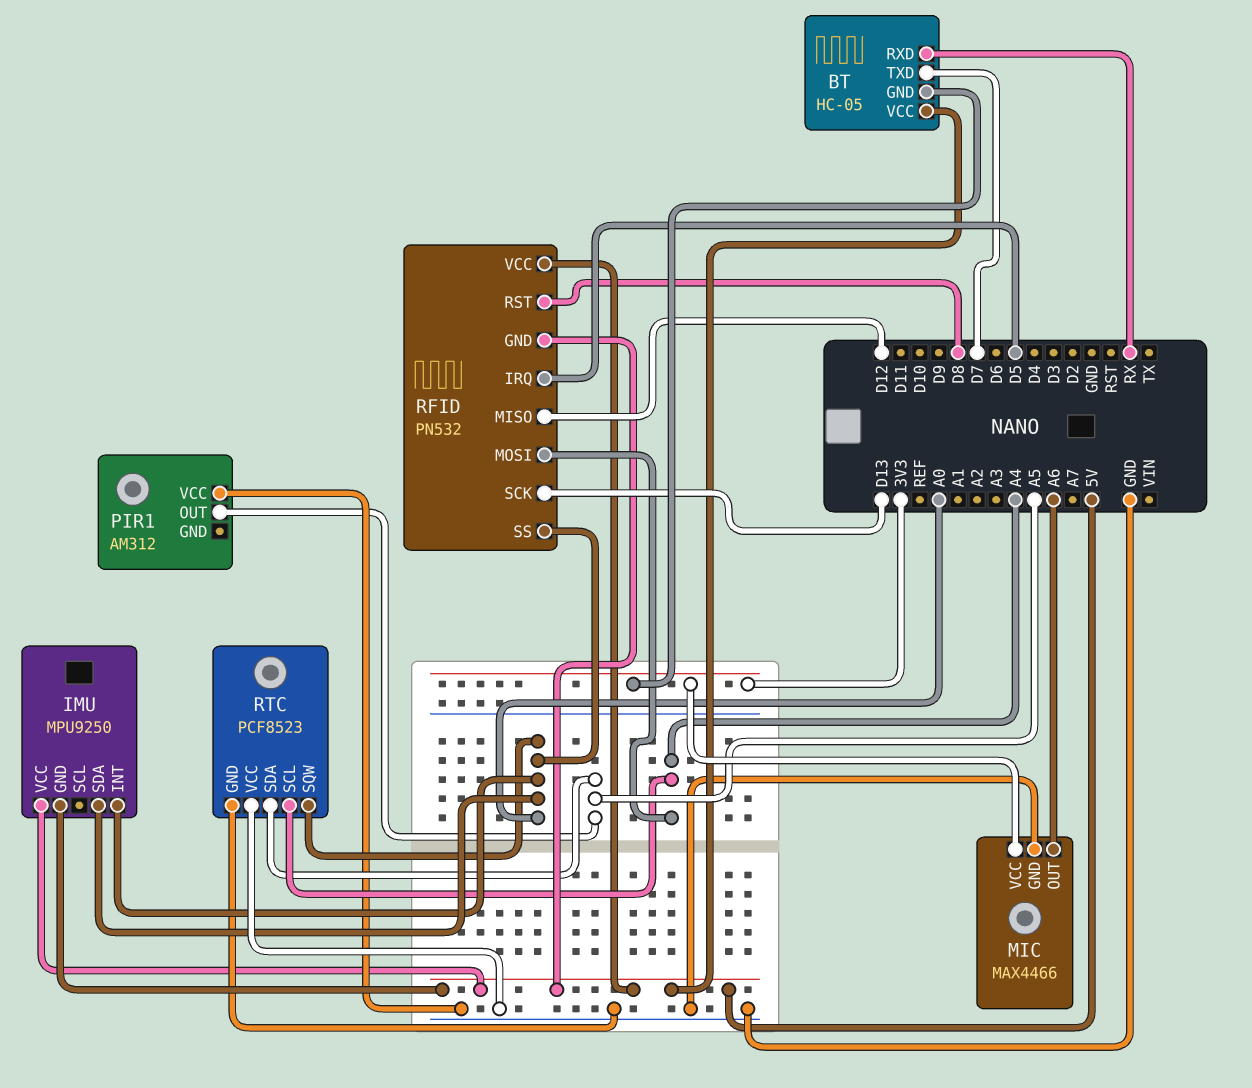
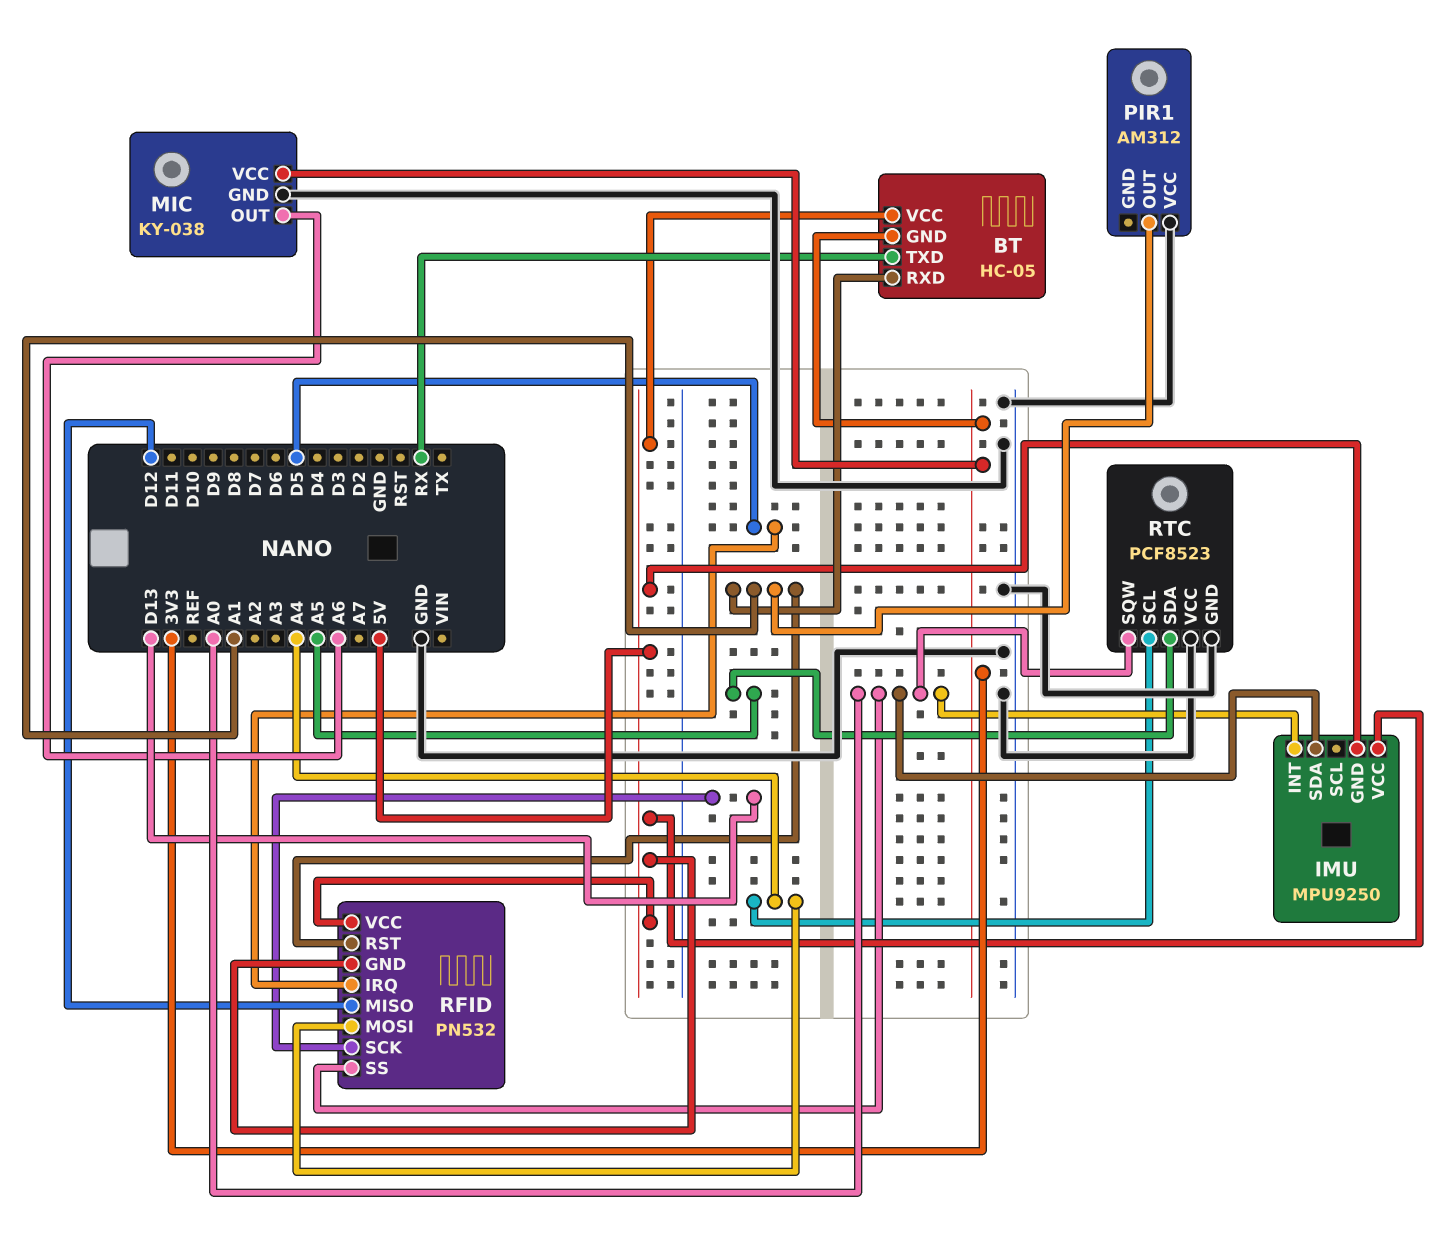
BT pin RXD: RX -> A1
BT pin TXD: D7 -> RX
MIC: MAX4466 -> KY-038
PIR1 pin OUT: A5 -> A1
RFID pin RST: D8 -> A1

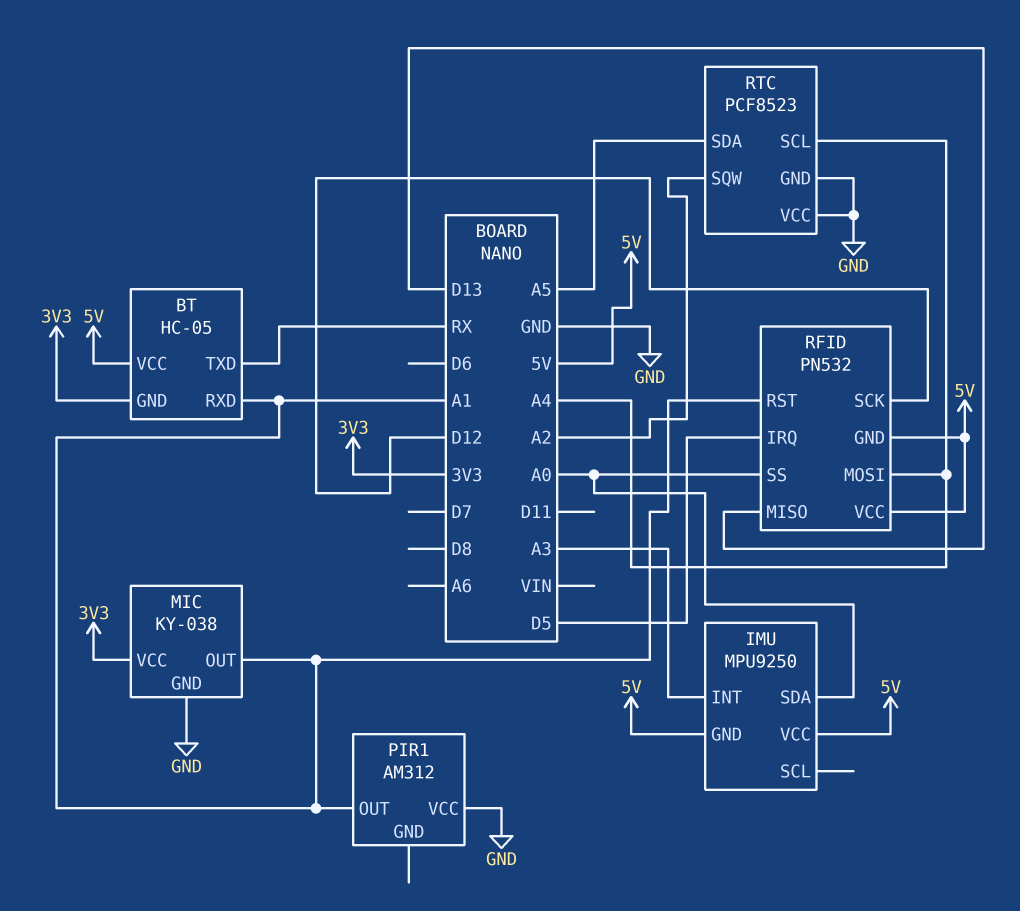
IMU pin INT: A0 -> A3
MIC pin OUT: A6 -> A1
RFID pin MISO: D12 -> D13
RFID pin SCK: D13 -> D12
RTC pin SQW: A0 -> A2

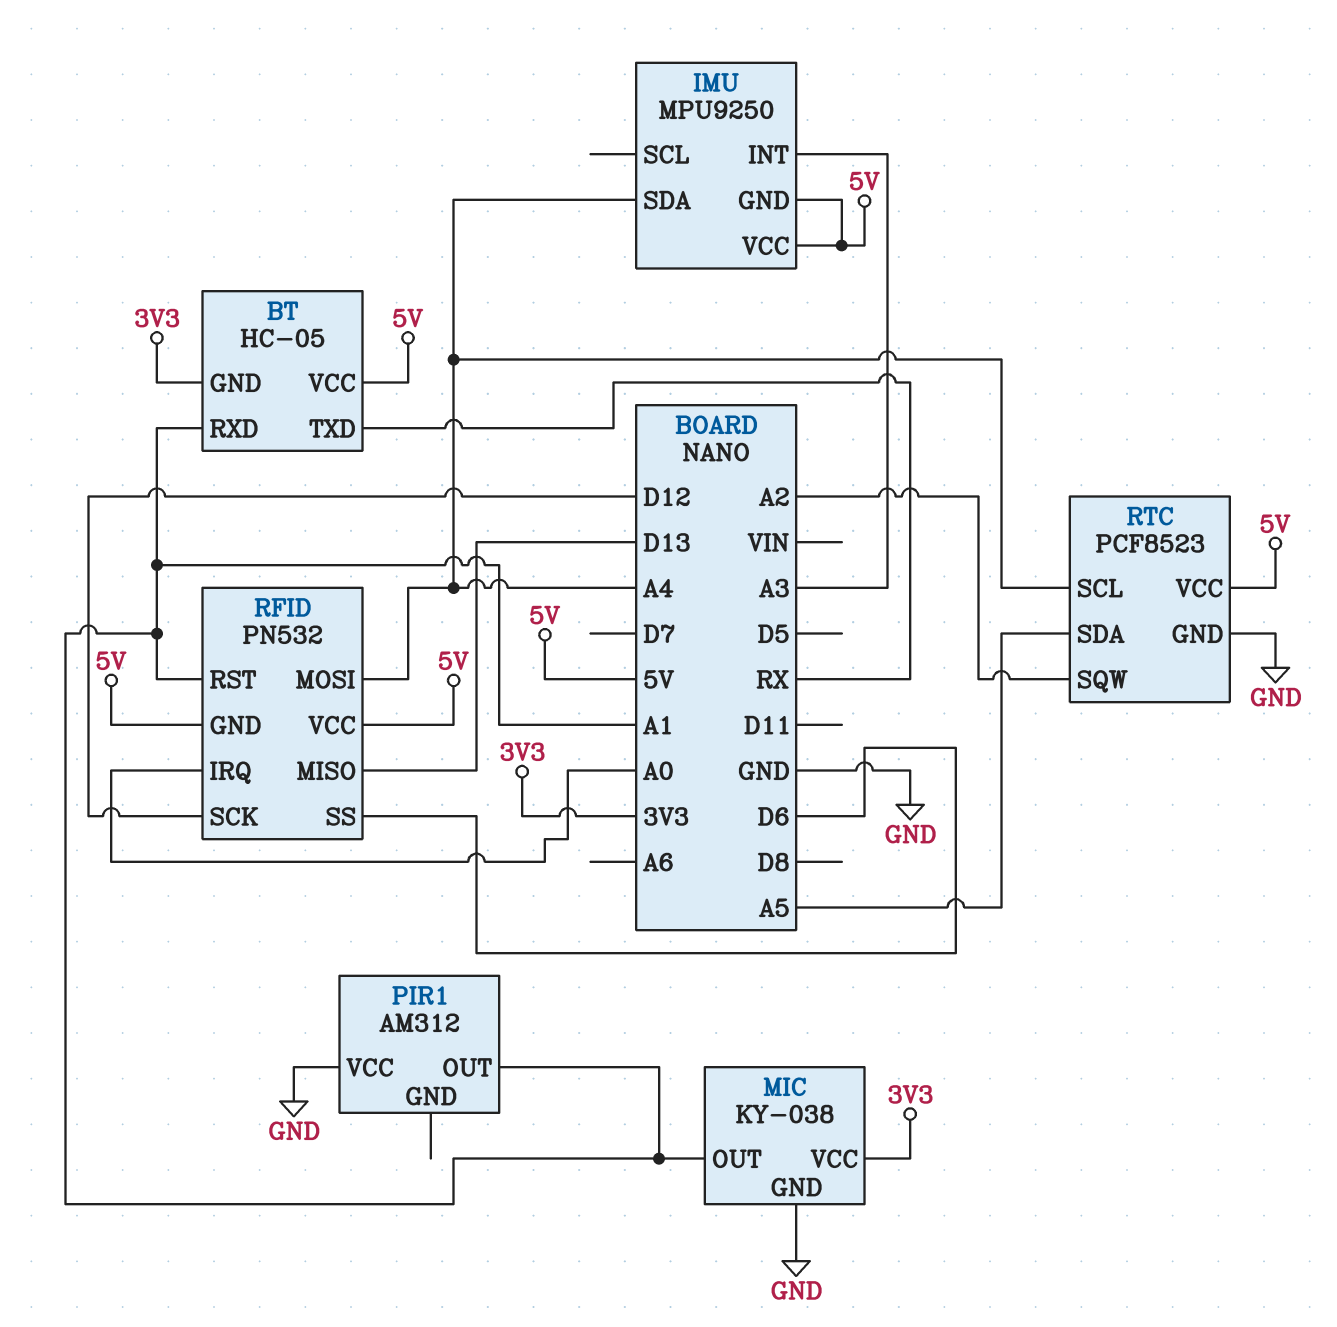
IMU pin SDA: A0 -> A4
RFID pin IRQ: D5 -> A0
RFID pin SS: A0 -> D6
RTC pin VCC: GND -> 5V

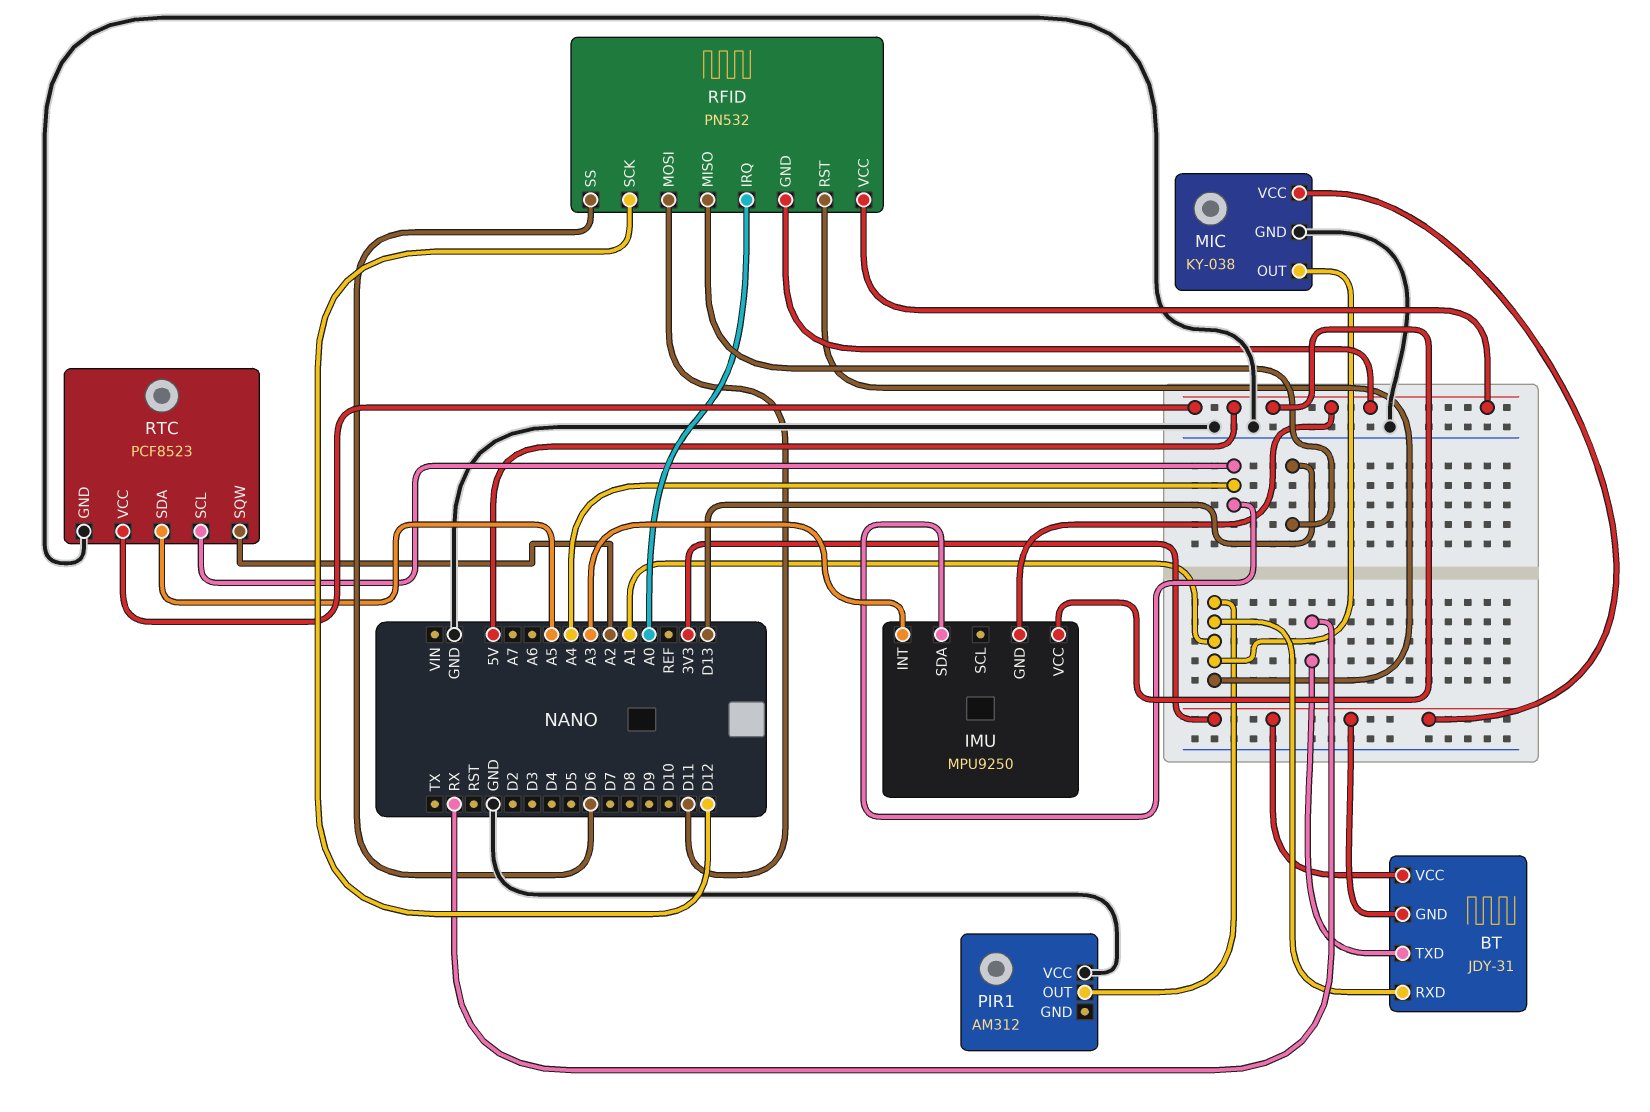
BT: HC-05 -> JDY-31
BT pin VCC: 5V -> 3V3
RFID pin MOSI: A4 -> D11

